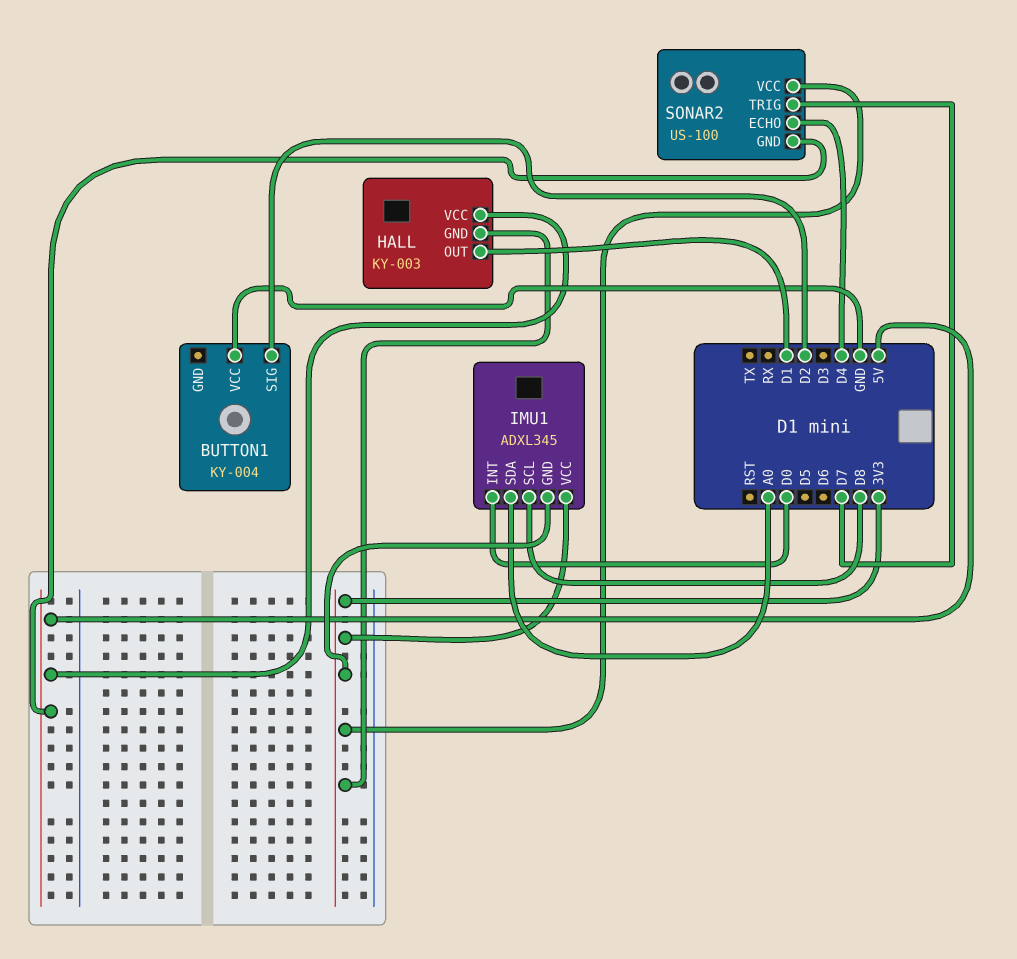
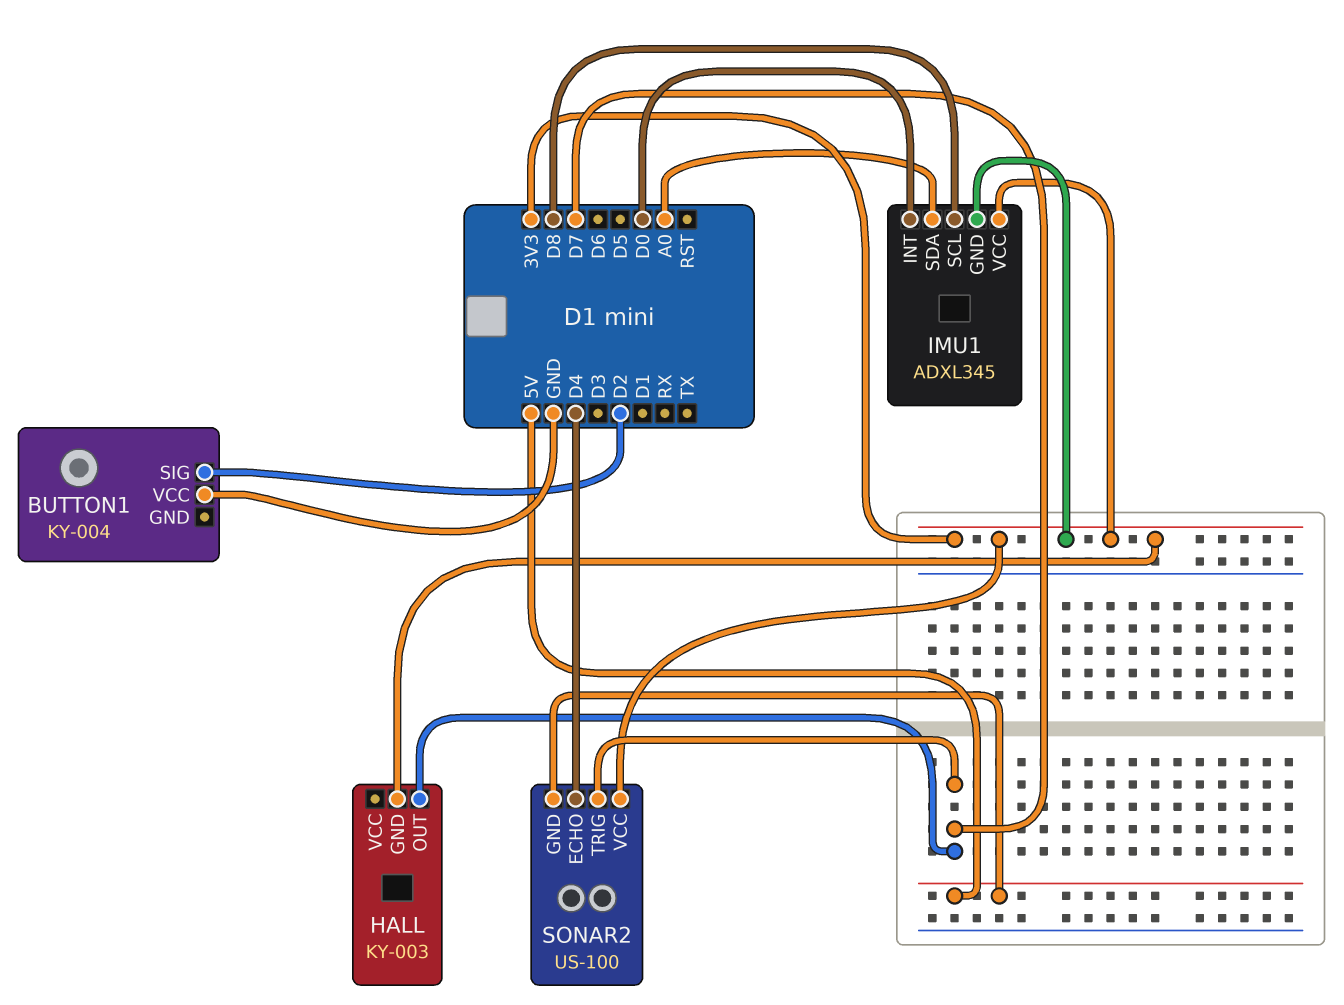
HALL pin OUT: D1 -> D7
HALL pin VCC: 5V -> none

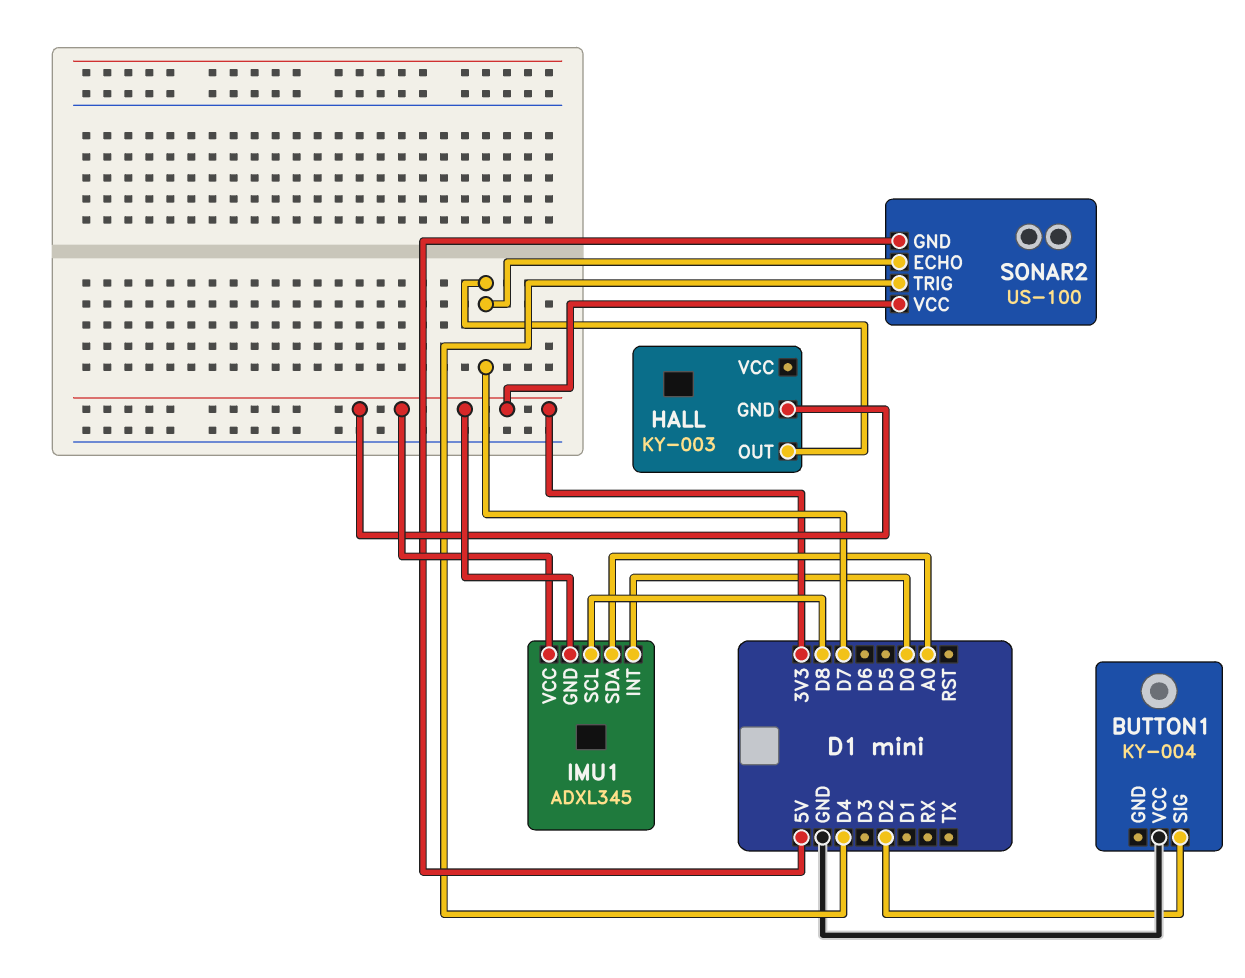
SONAR2 pin ECHO: D4 -> D7
SONAR2 pin TRIG: D7 -> D4

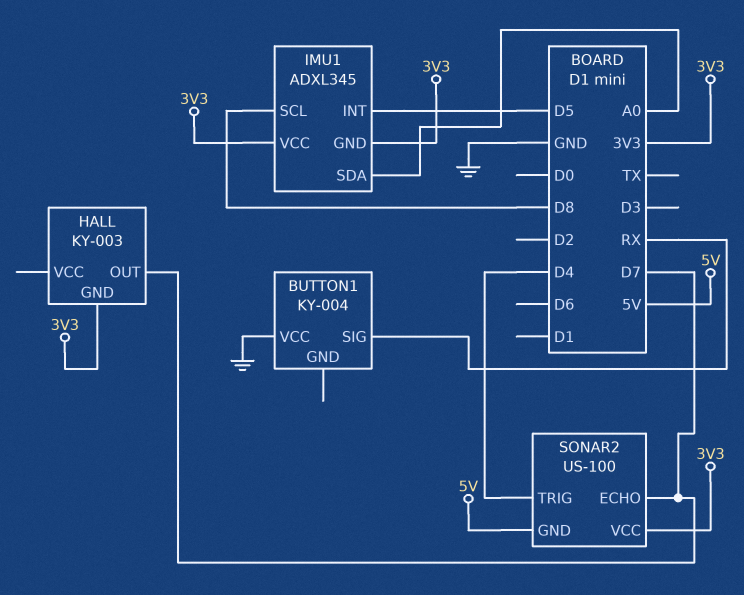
BUTTON1 pin SIG: D2 -> RX
IMU1 pin INT: D0 -> D5

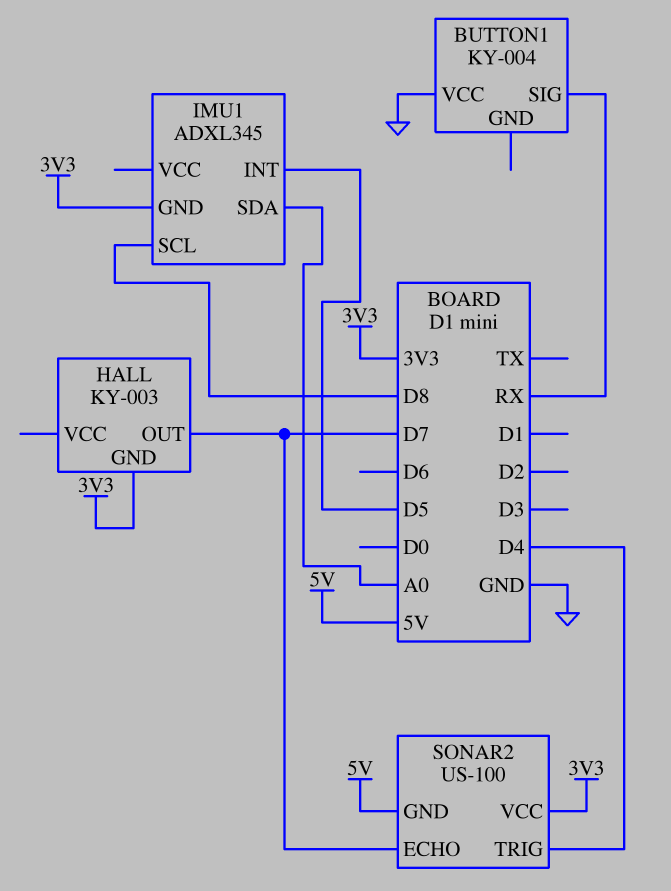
IMU1 pin VCC: 3V3 -> none

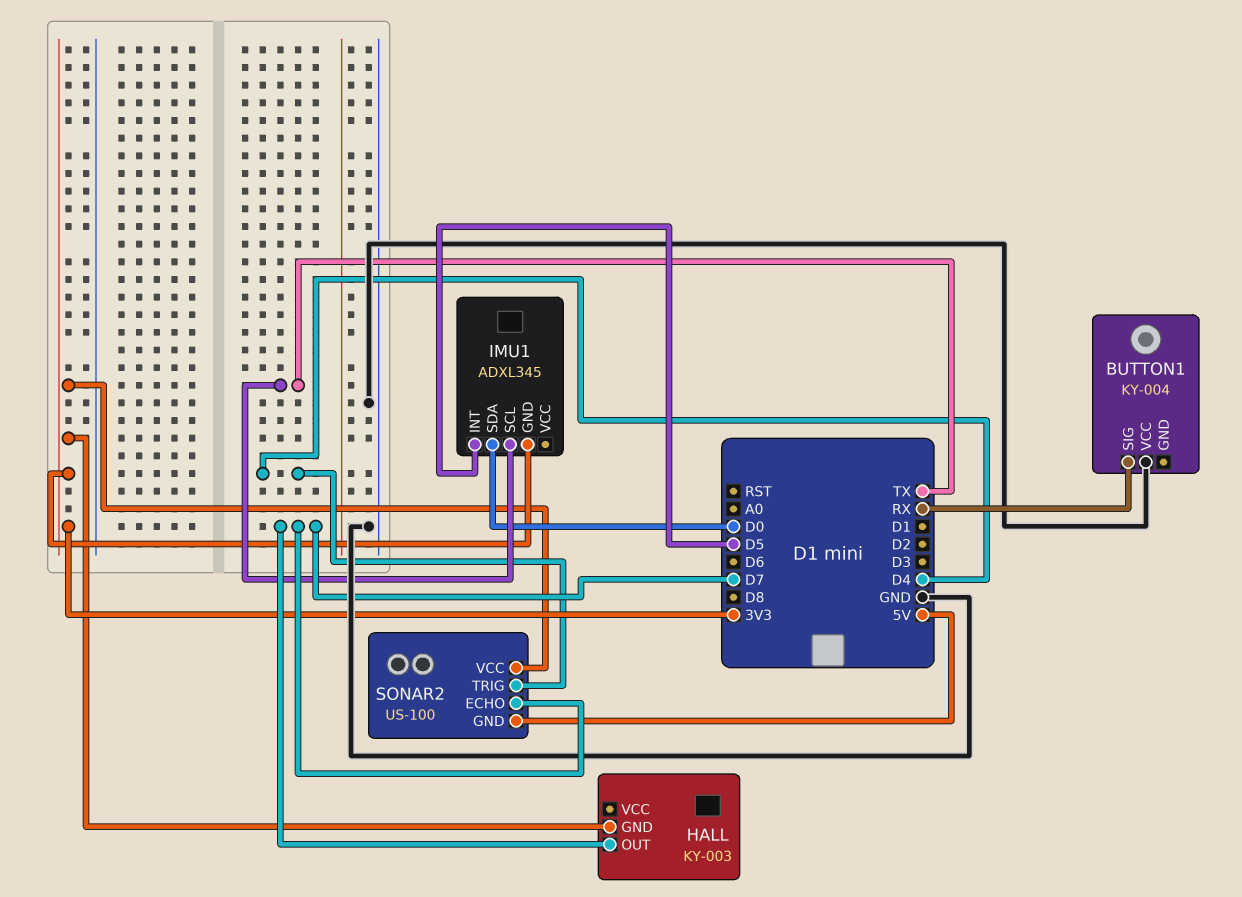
IMU1 pin SCL: D8 -> TX
IMU1 pin SDA: A0 -> D0

